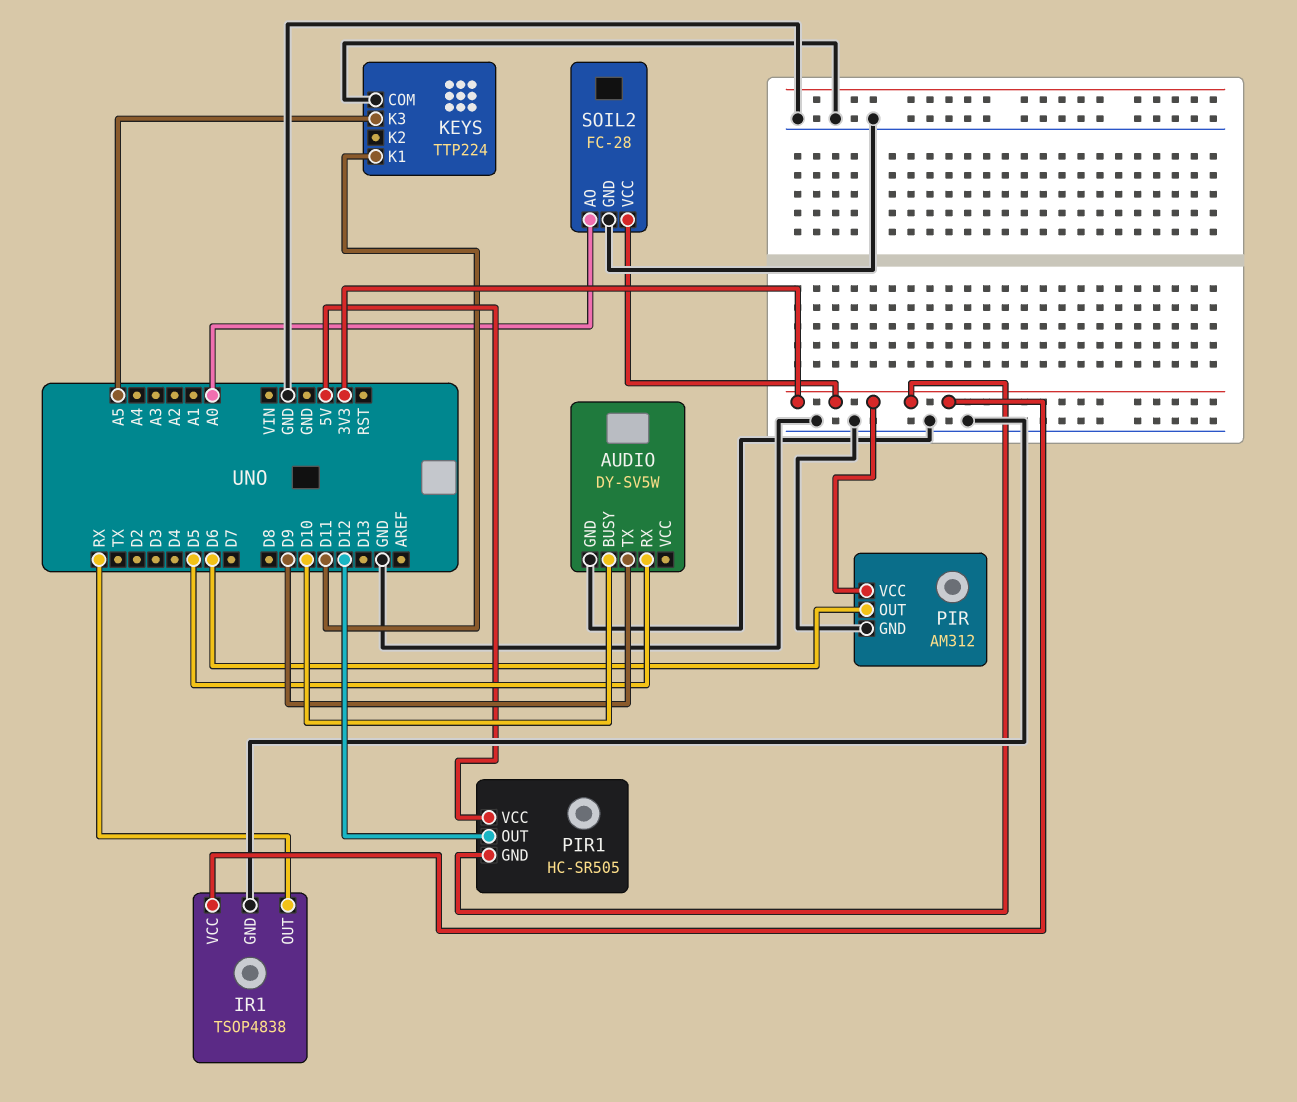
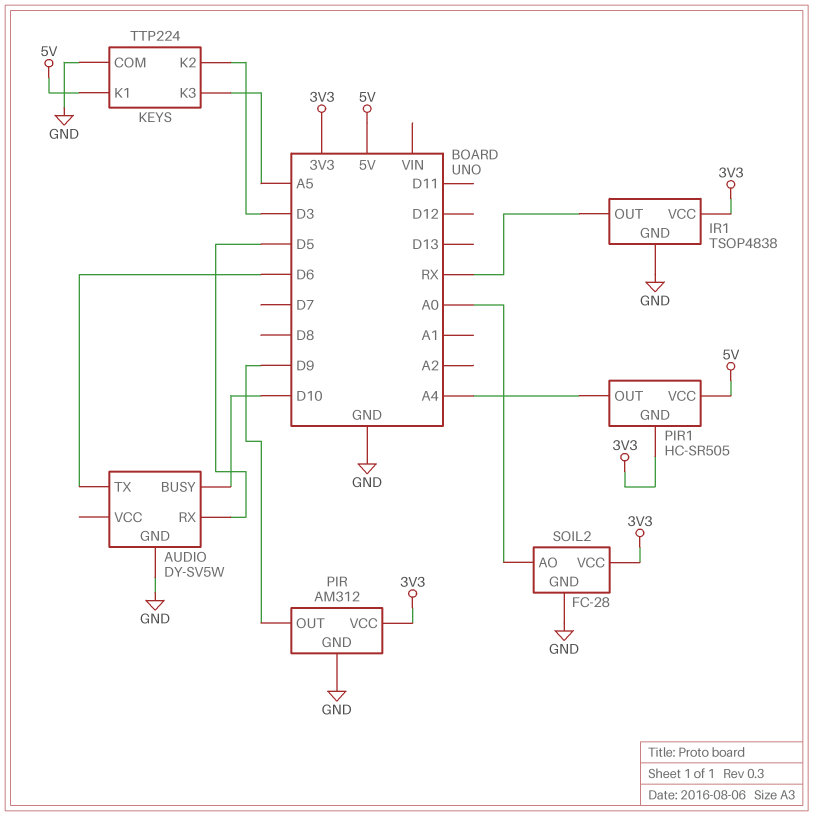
AUDIO pin TX: D9 -> D6
KEYS pin K1: D11 -> 5V
KEYS pin K2: none -> D3
PIR pin OUT: D6 -> D9
PIR1 pin OUT: D12 -> A4

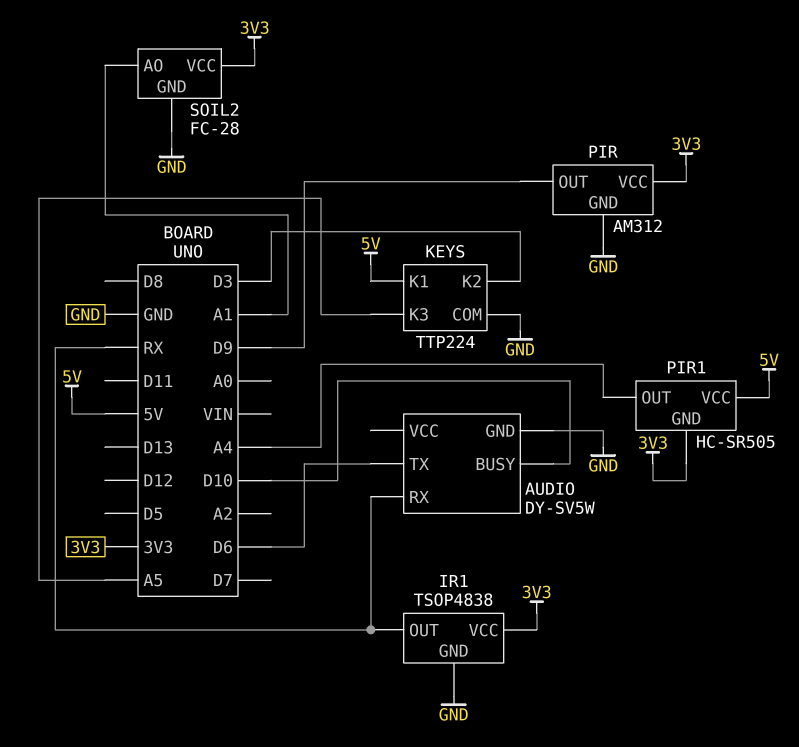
AUDIO pin RX: D5 -> RX
SOIL2 pin AO: A0 -> A1

